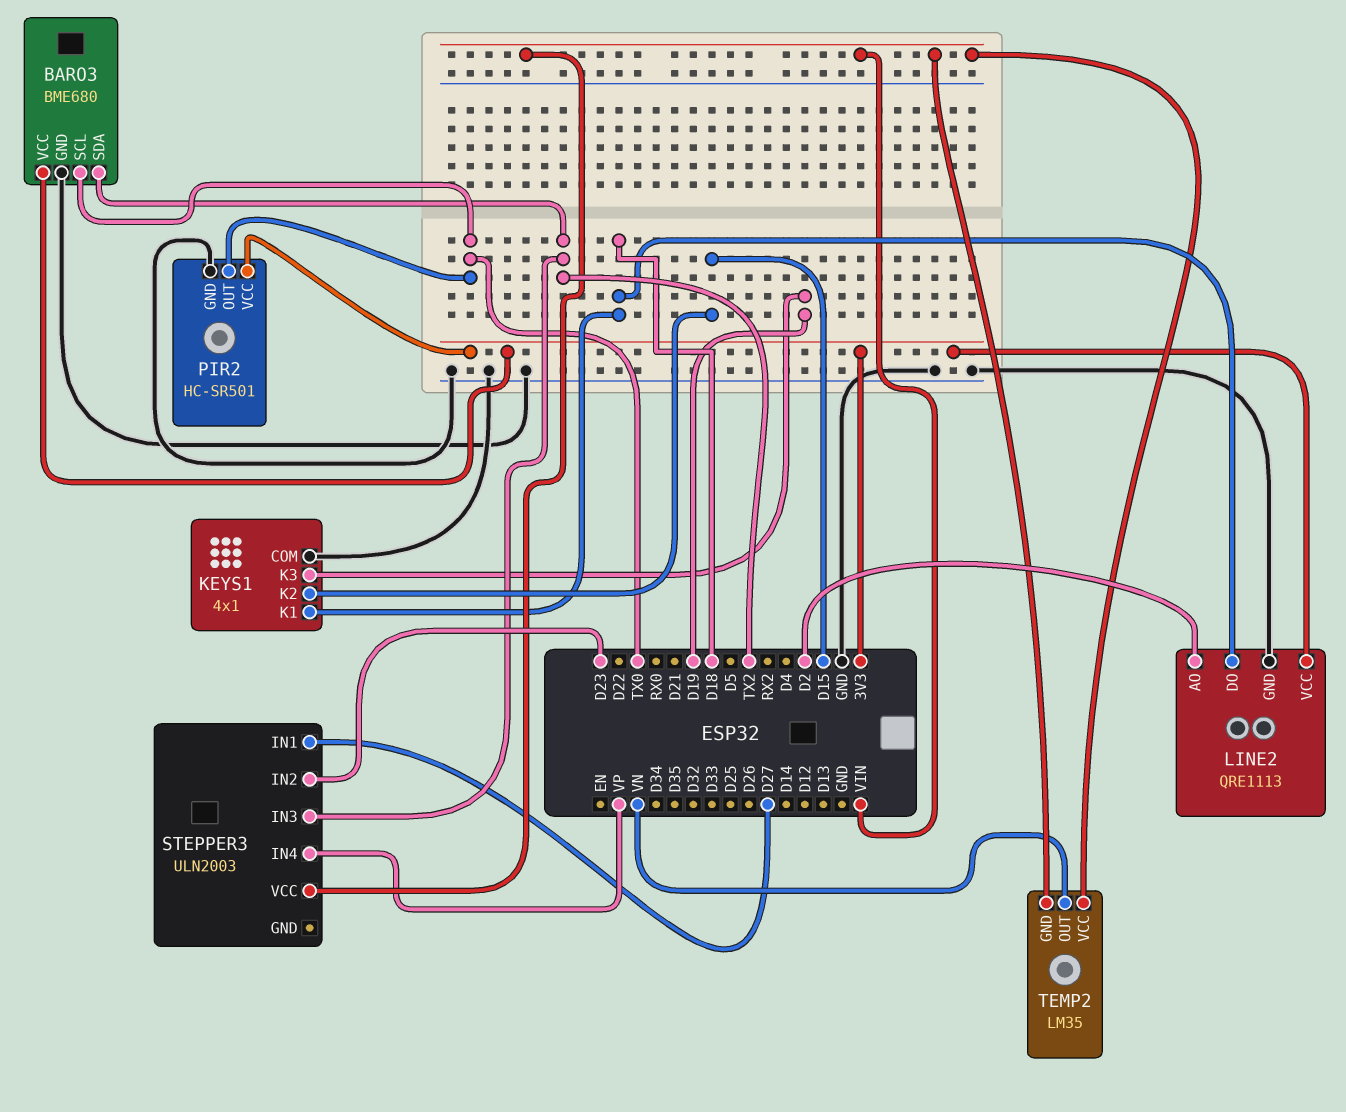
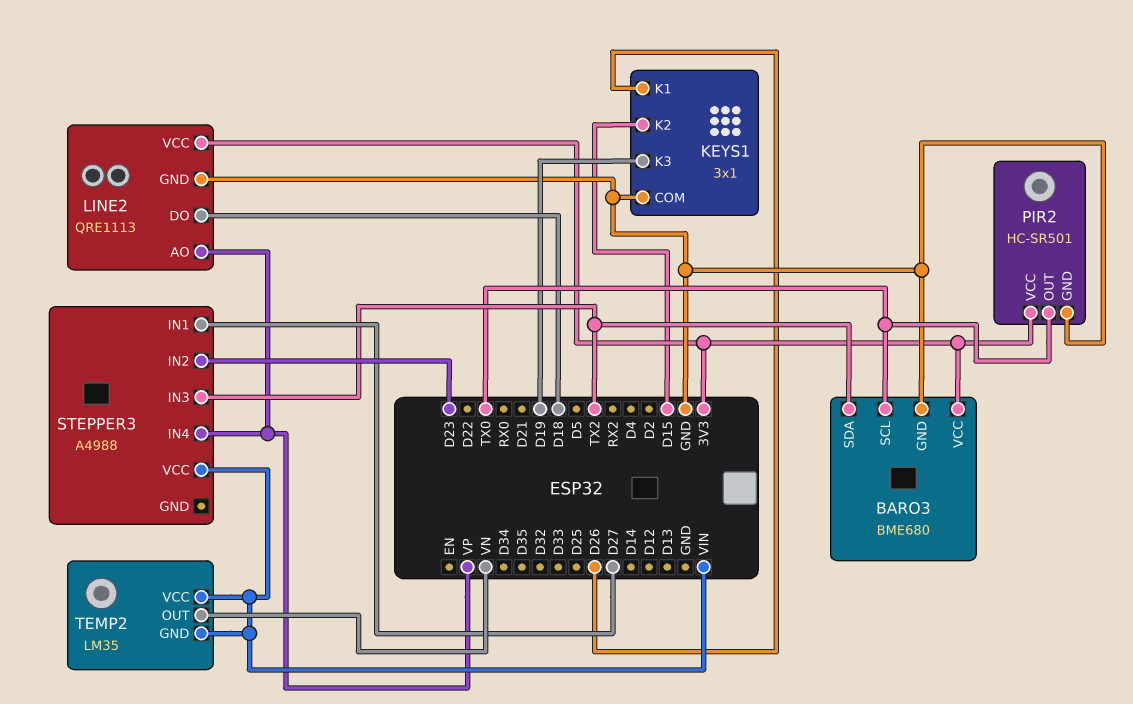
KEYS1: 4x1 -> 3x1
KEYS1 pin K1: D18 -> D26
LINE2 pin AO: D2 -> VP
STEPPER3: ULN2003 -> A4988

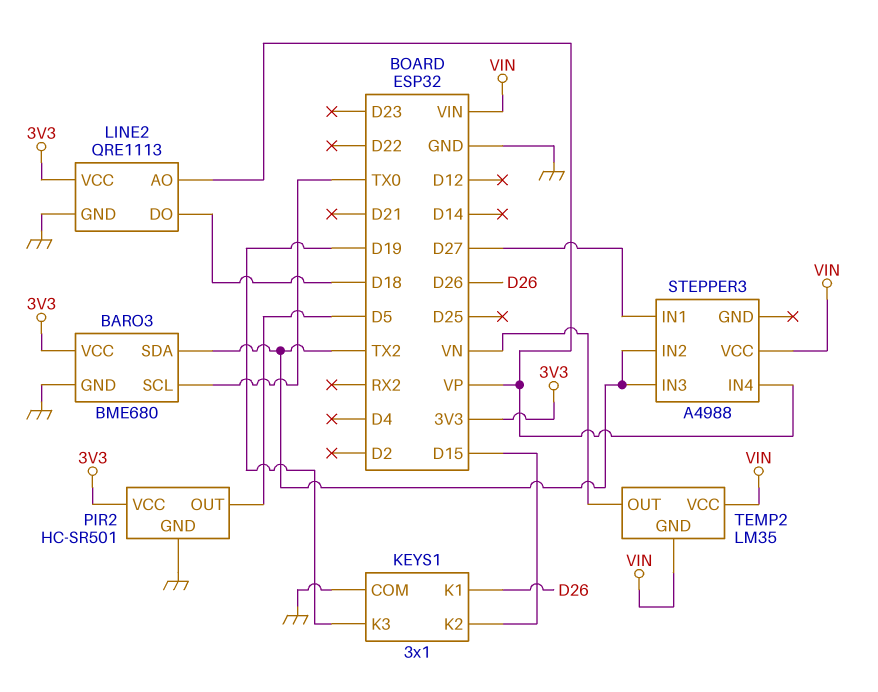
PIR2 pin OUT: TX0 -> D5
STEPPER3 pin IN2: D23 -> TX2

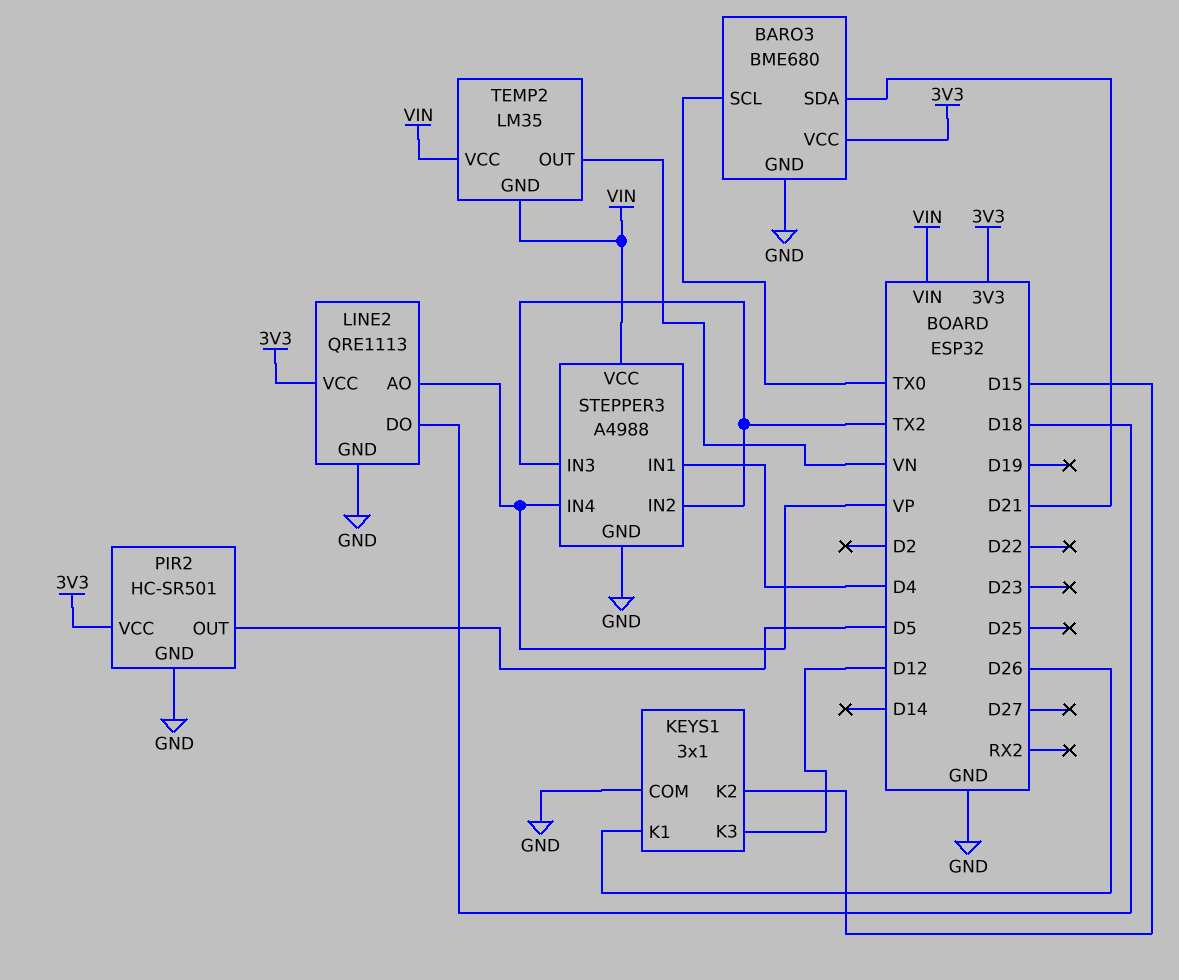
BARO3 pin SDA: TX2 -> D21
KEYS1 pin K3: D19 -> D12
STEPPER3 pin GND: none -> GND
STEPPER3 pin IN1: D27 -> D4

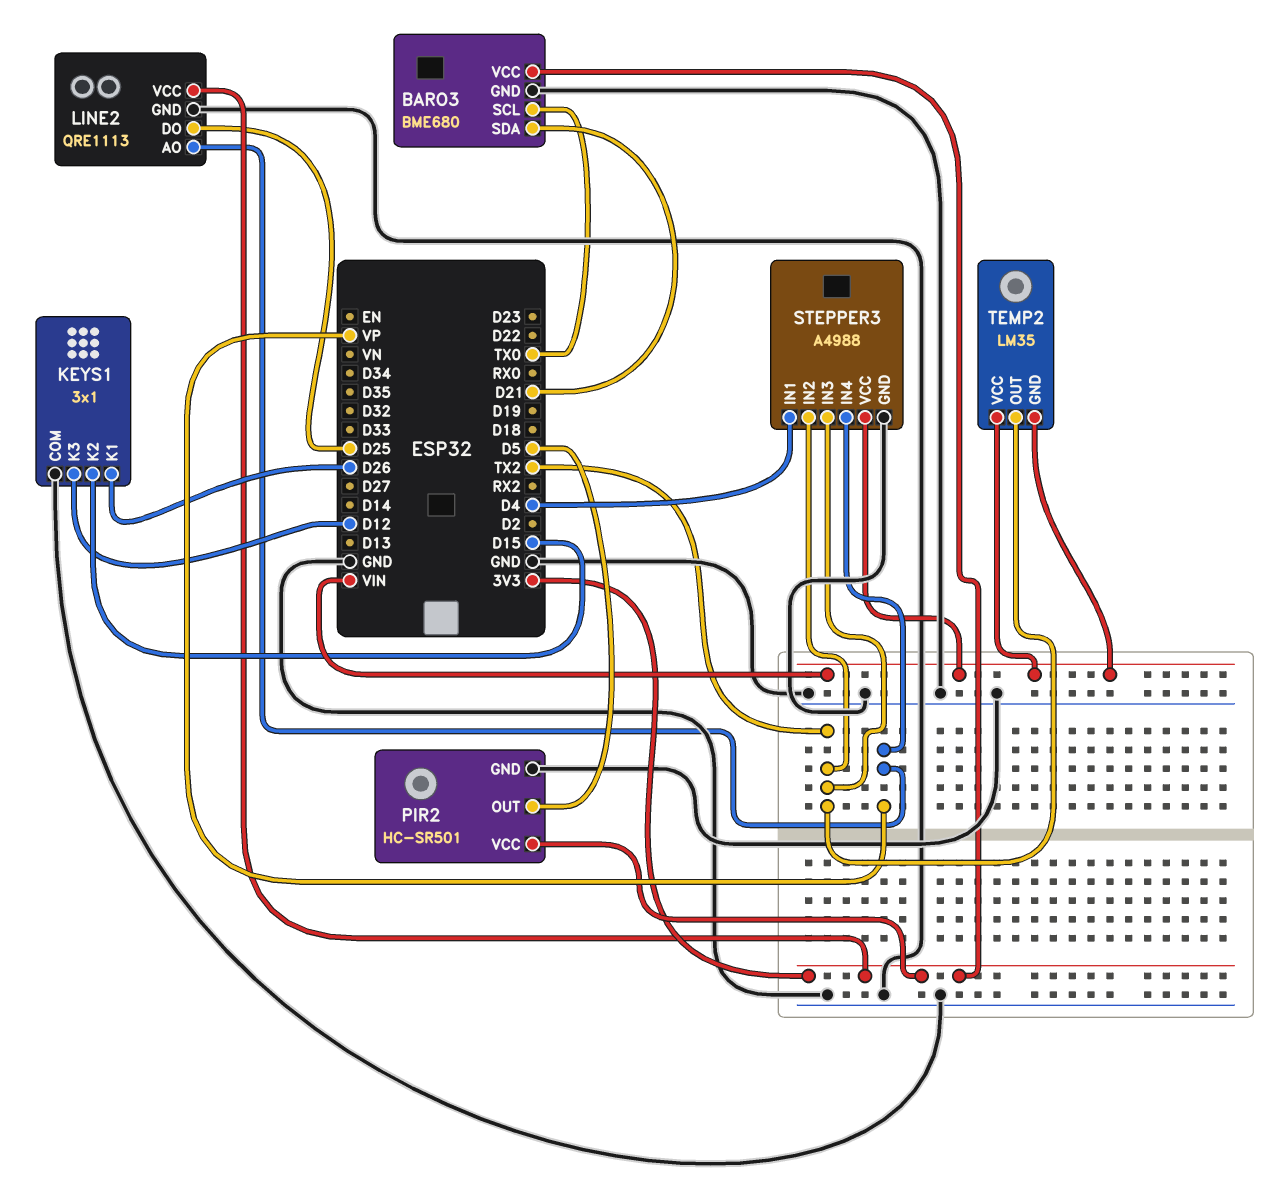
LINE2 pin DO: D18 -> D25
TEMP2 pin OUT: VN -> TX2

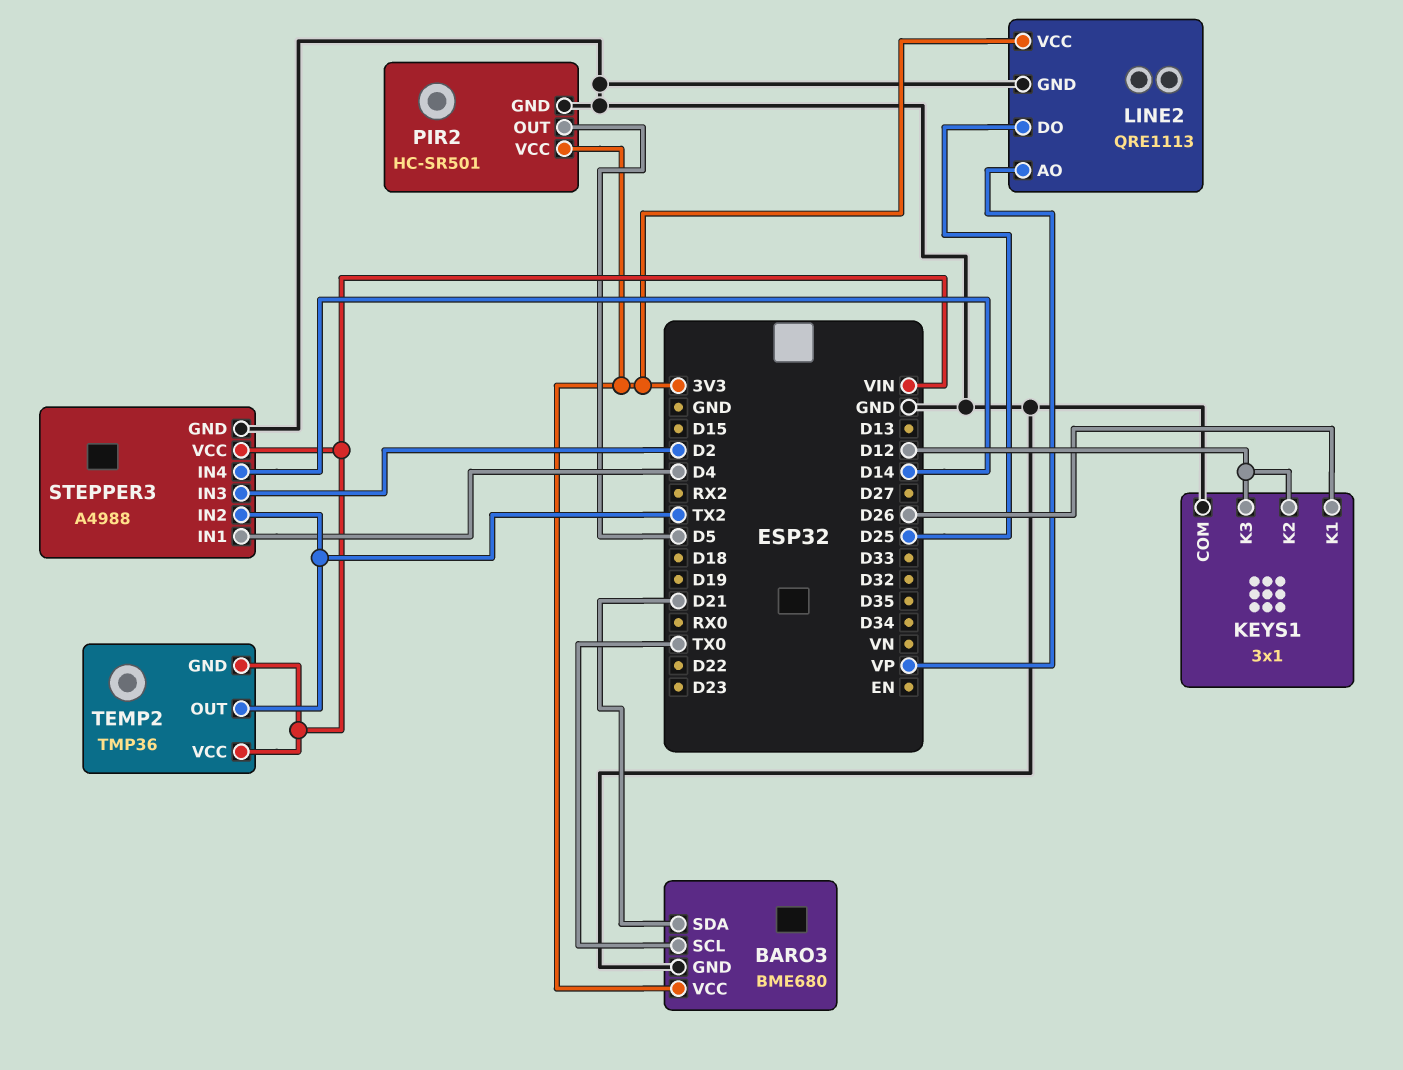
KEYS1 pin K2: D15 -> D12
STEPPER3 pin IN3: TX2 -> D2
STEPPER3 pin IN4: VP -> D14
TEMP2: LM35 -> TMP36

